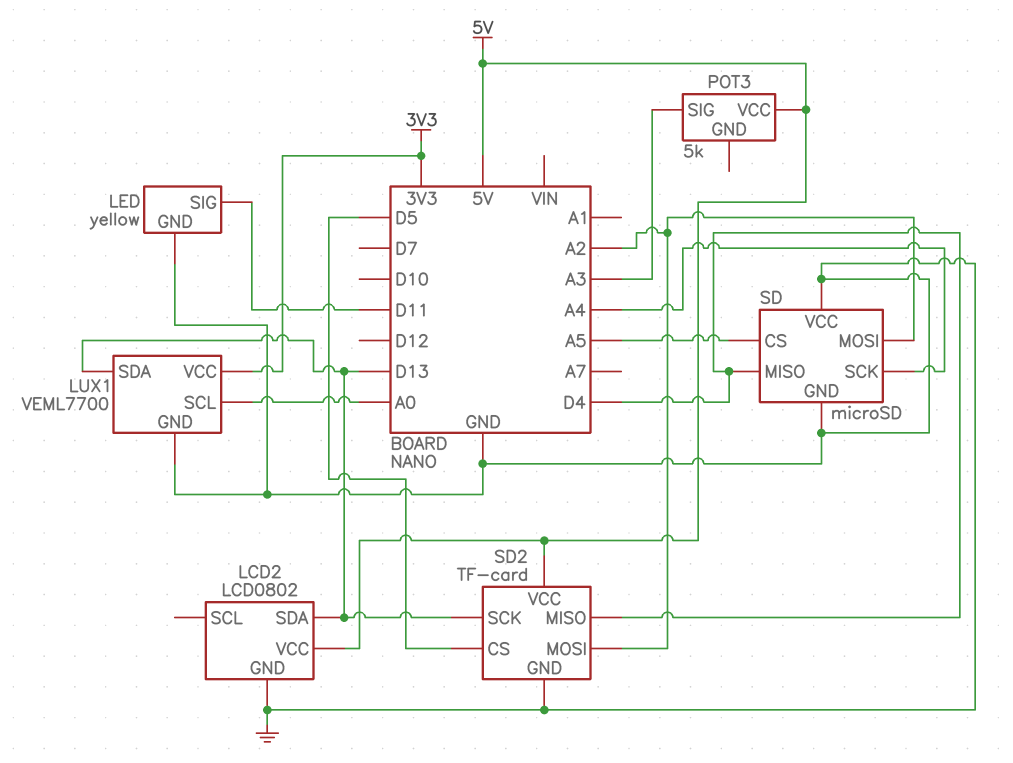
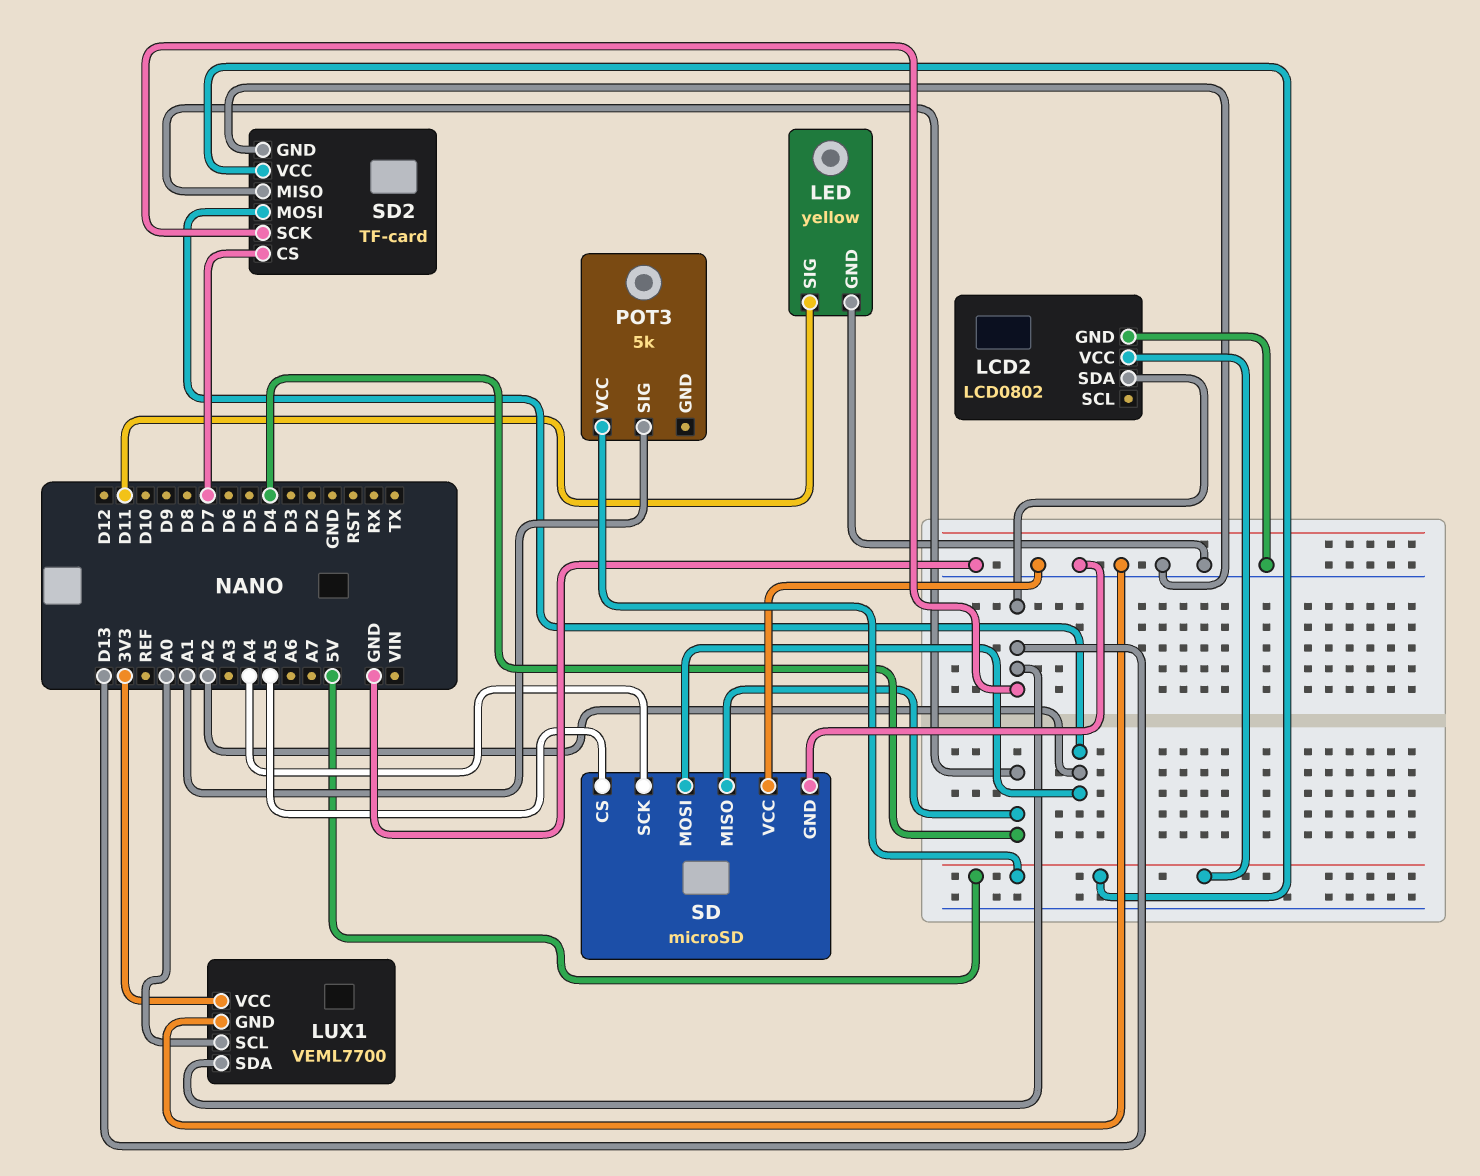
POT3 pin SIG: A3 -> A1
SD2 pin CS: D5 -> D7

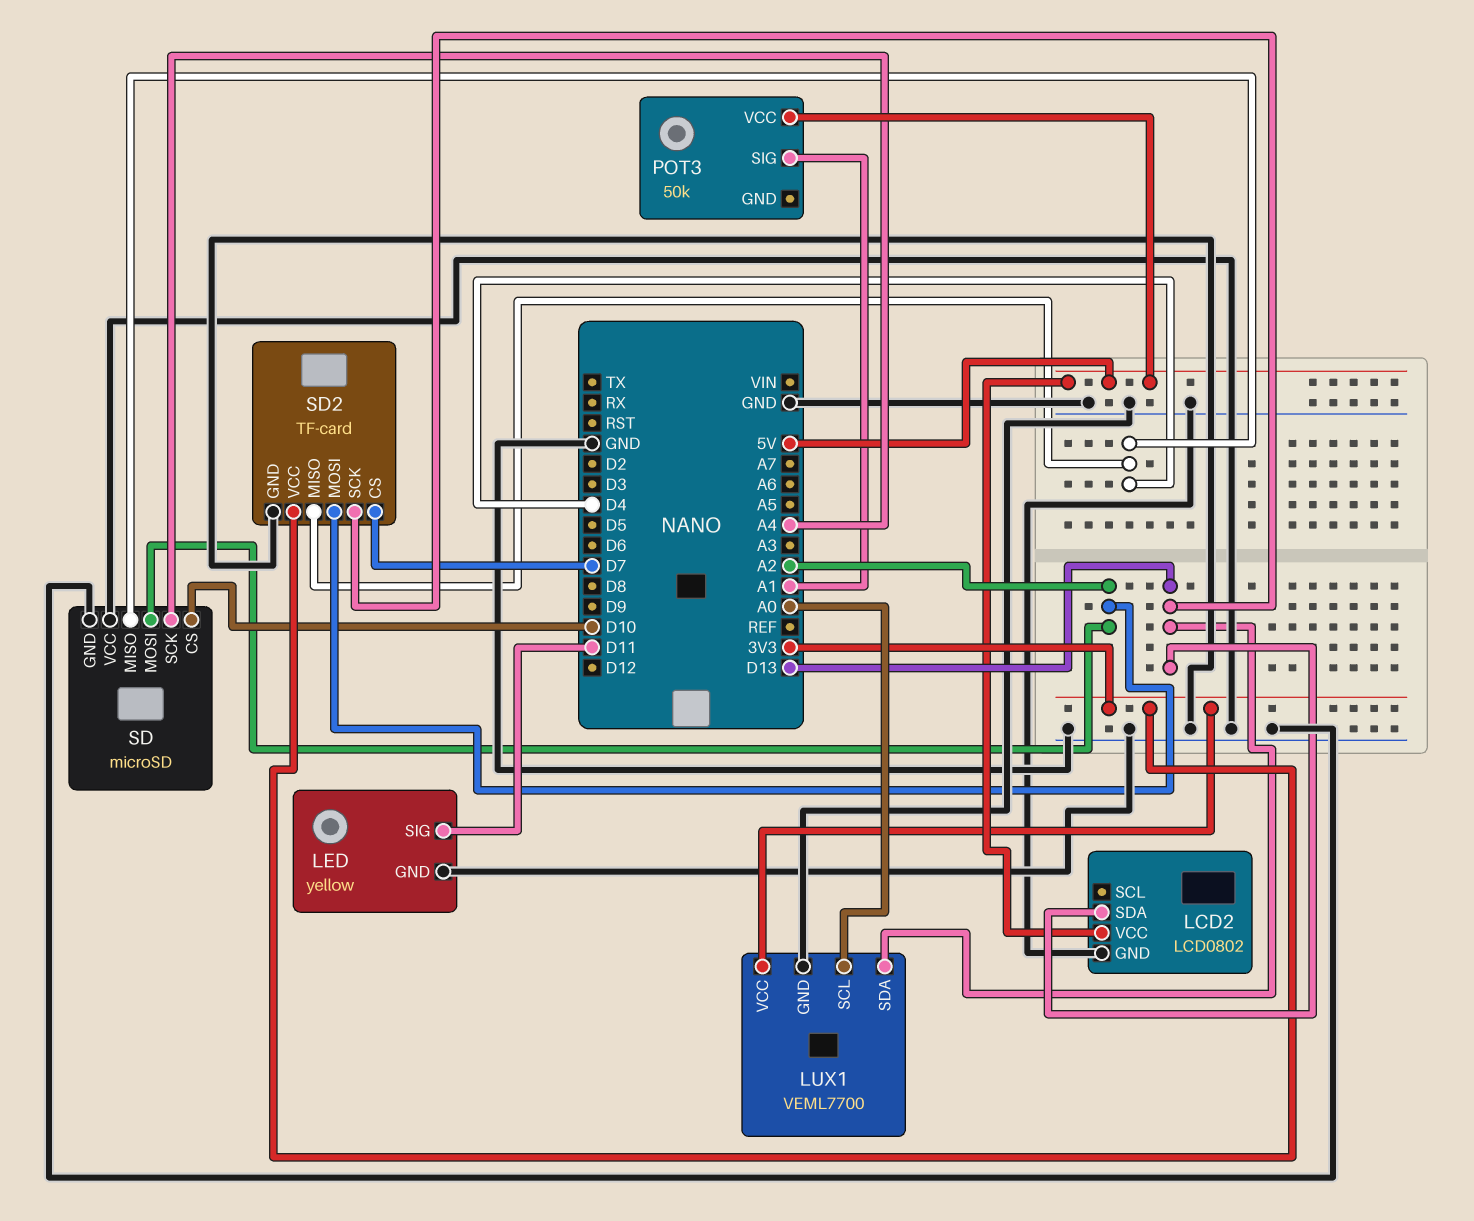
POT3: 5k -> 50k
SD pin CS: A5 -> D10
SD2 pin VCC: 5V -> 3V3

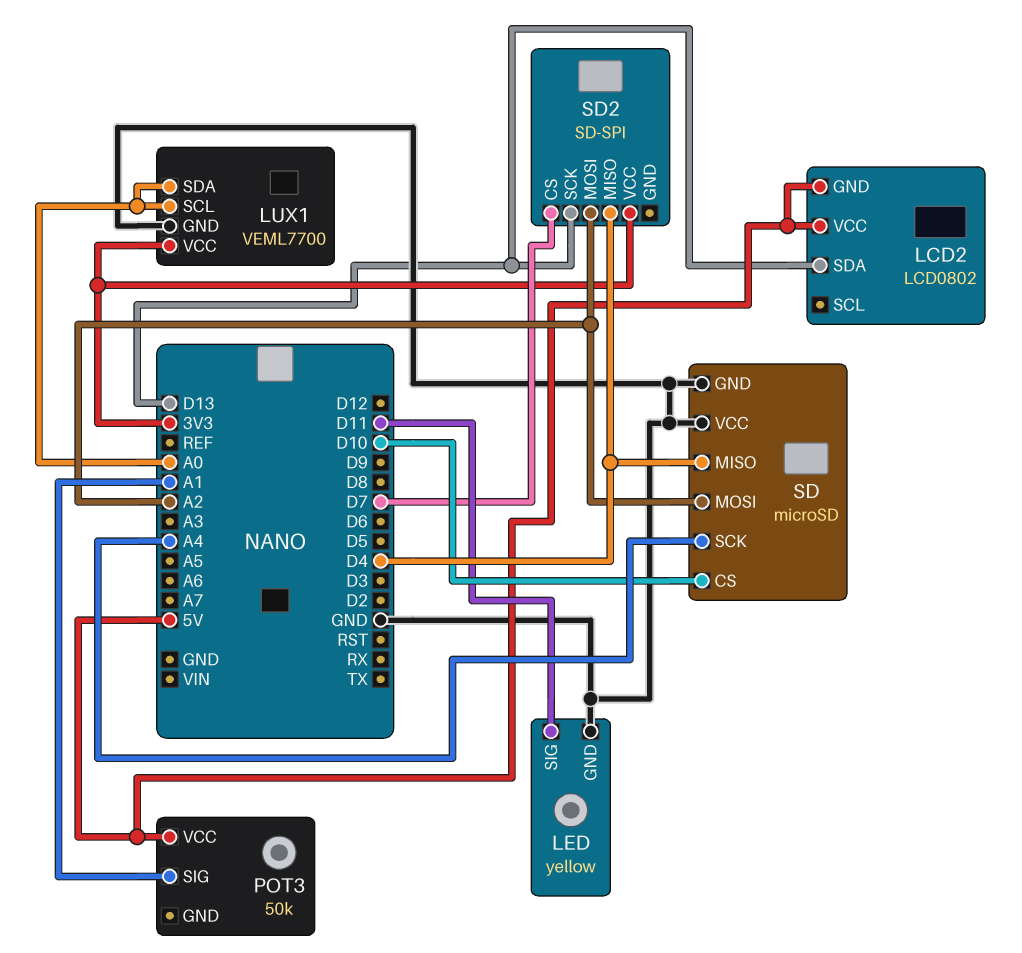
LCD2 pin GND: GND -> 5V
LUX1 pin SDA: D13 -> A0
SD2: TF-card -> SD-SPI
SD2 pin GND: GND -> none

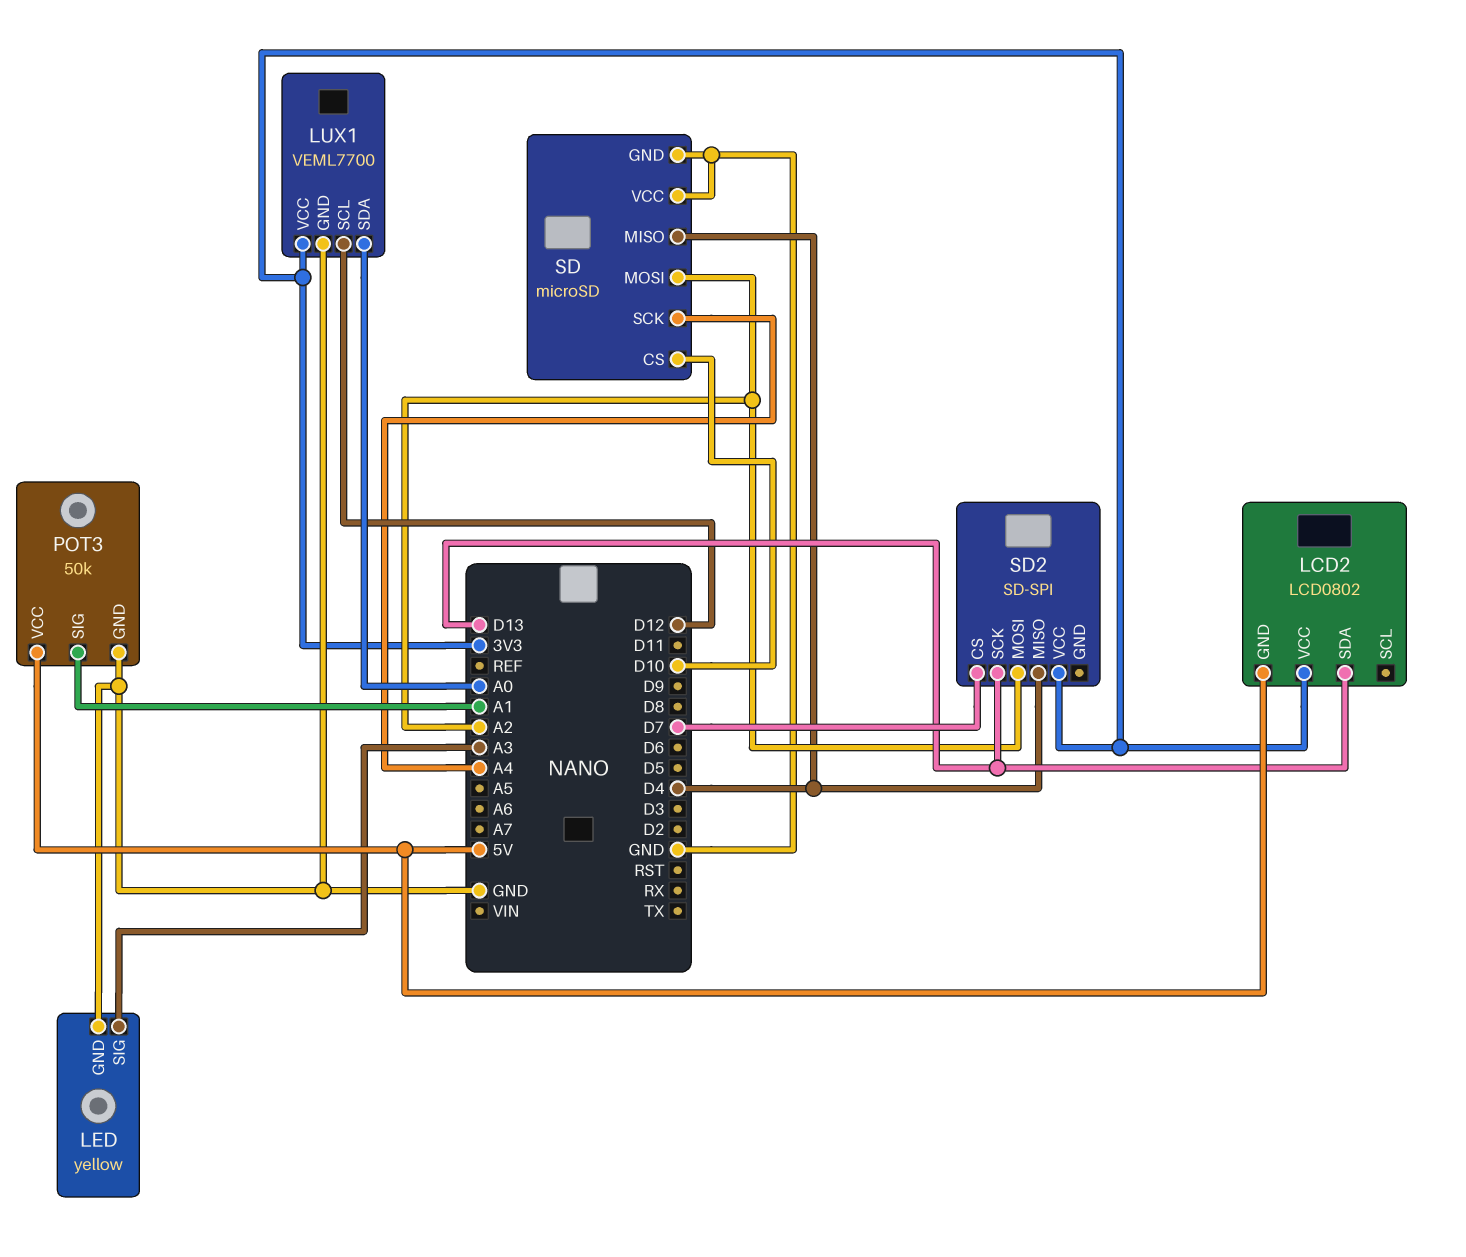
LCD2 pin VCC: 5V -> 3V3
LED pin SIG: D11 -> A3
LUX1 pin SCL: A0 -> D12
POT3 pin GND: none -> GND

